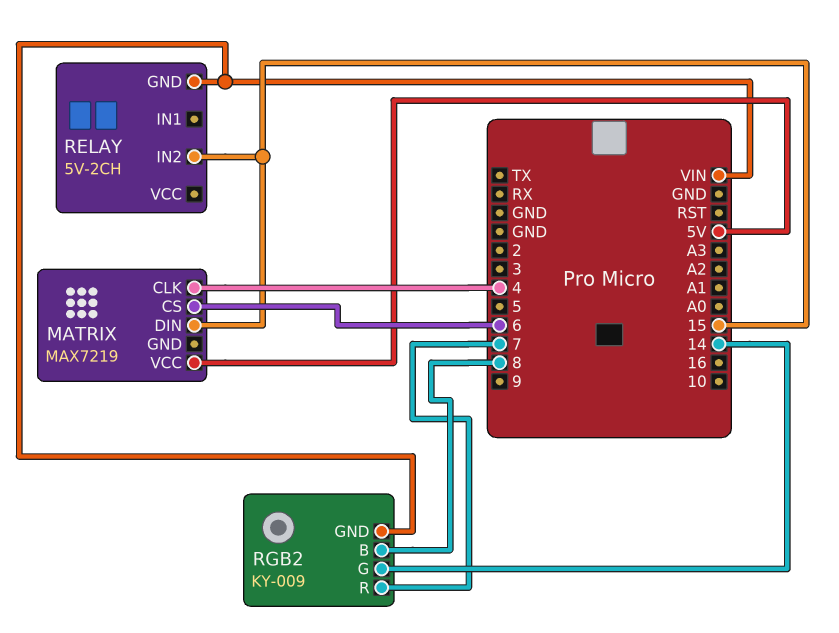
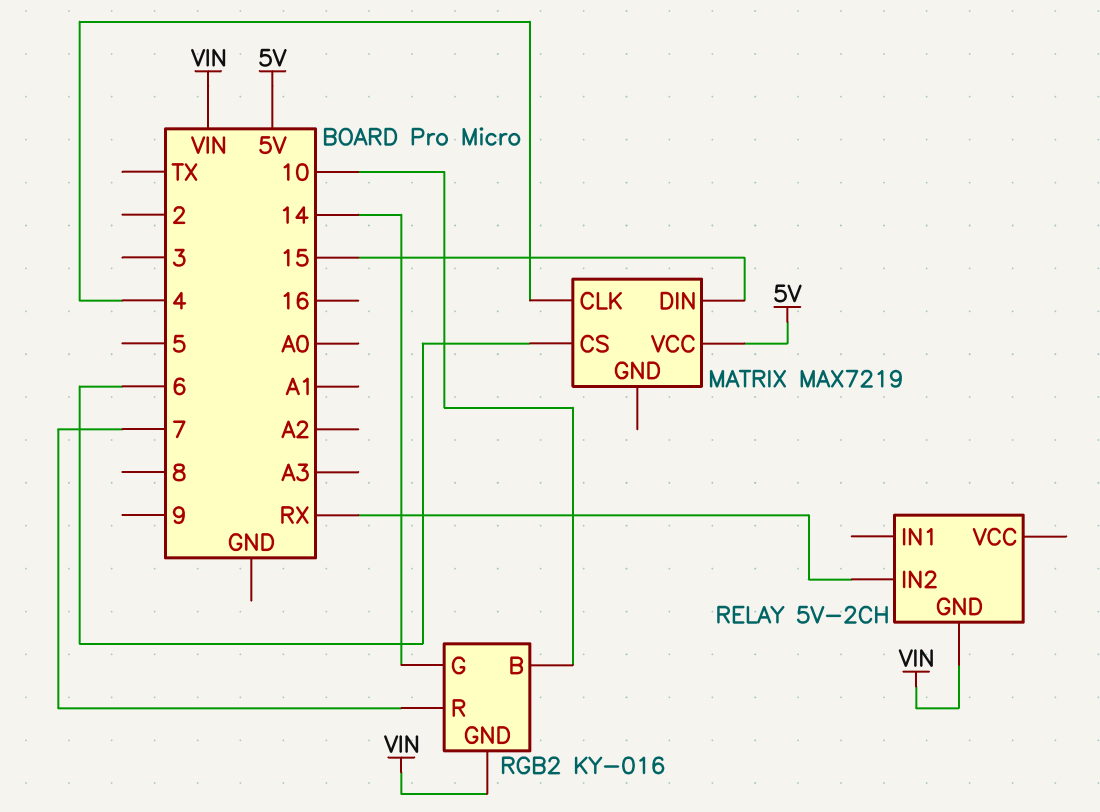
RELAY pin IN2: 15 -> RX
RGB2: KY-009 -> KY-016
RGB2 pin B: 8 -> 10

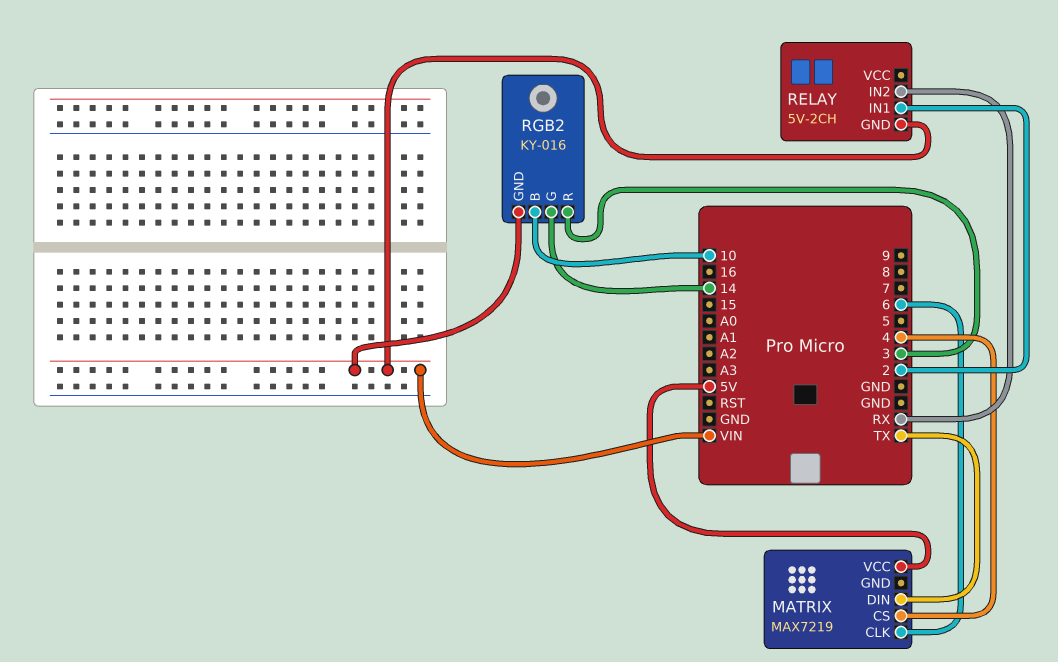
MATRIX pin CLK: 4 -> 6
MATRIX pin CS: 6 -> 4
MATRIX pin DIN: 15 -> TX
RELAY pin IN1: none -> 2
RGB2 pin R: 7 -> 3

